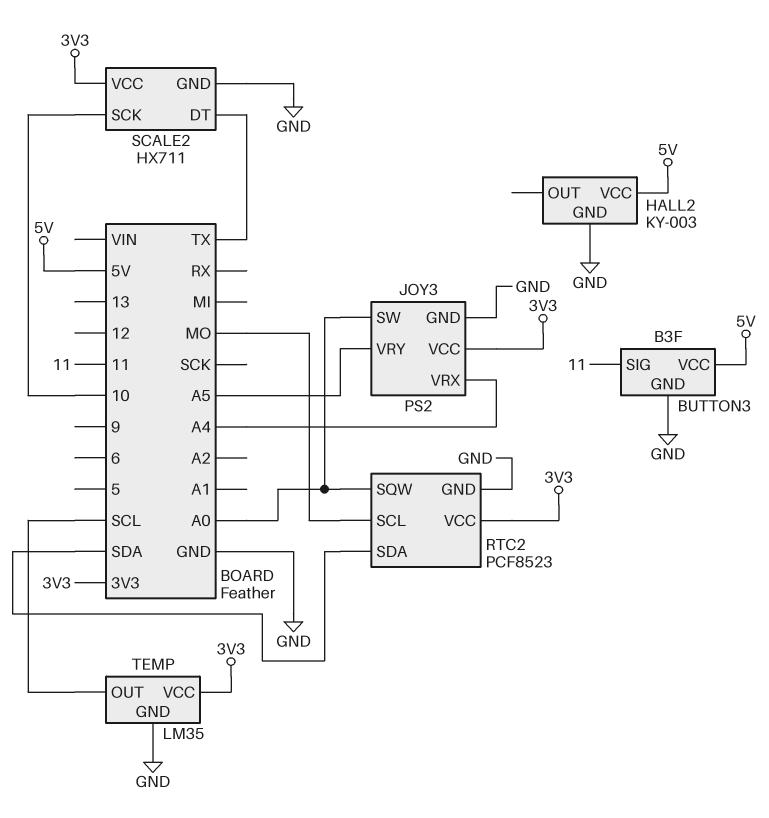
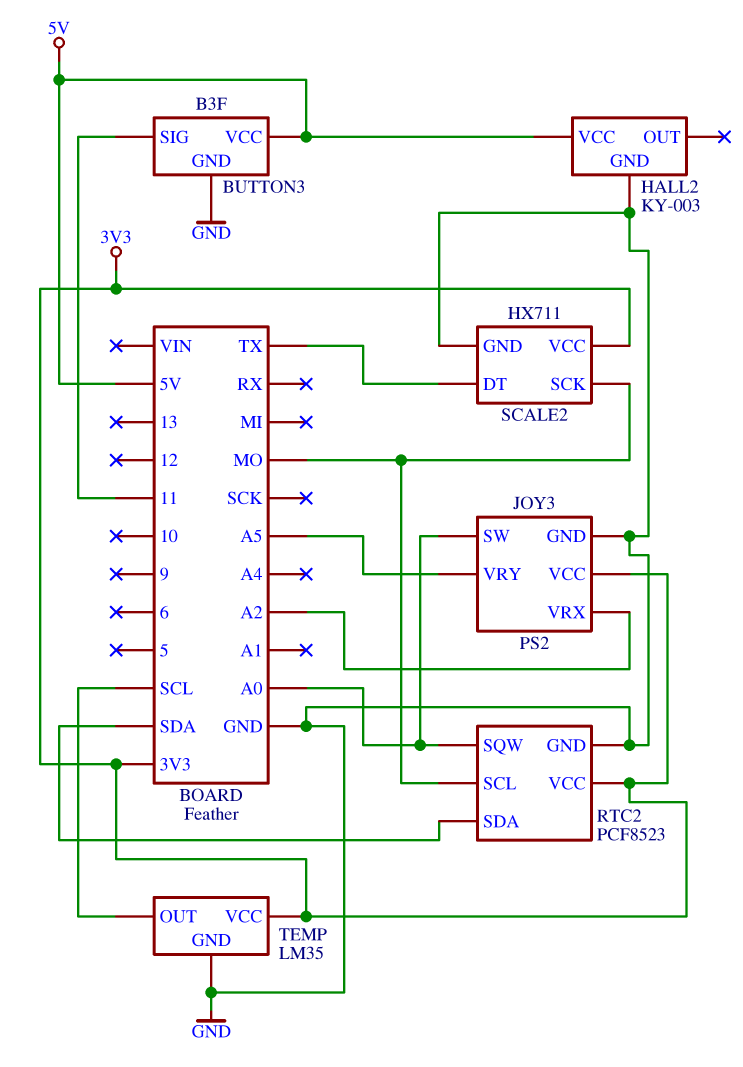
JOY3 pin VRX: A4 -> A2
SCALE2 pin SCK: 10 -> MO

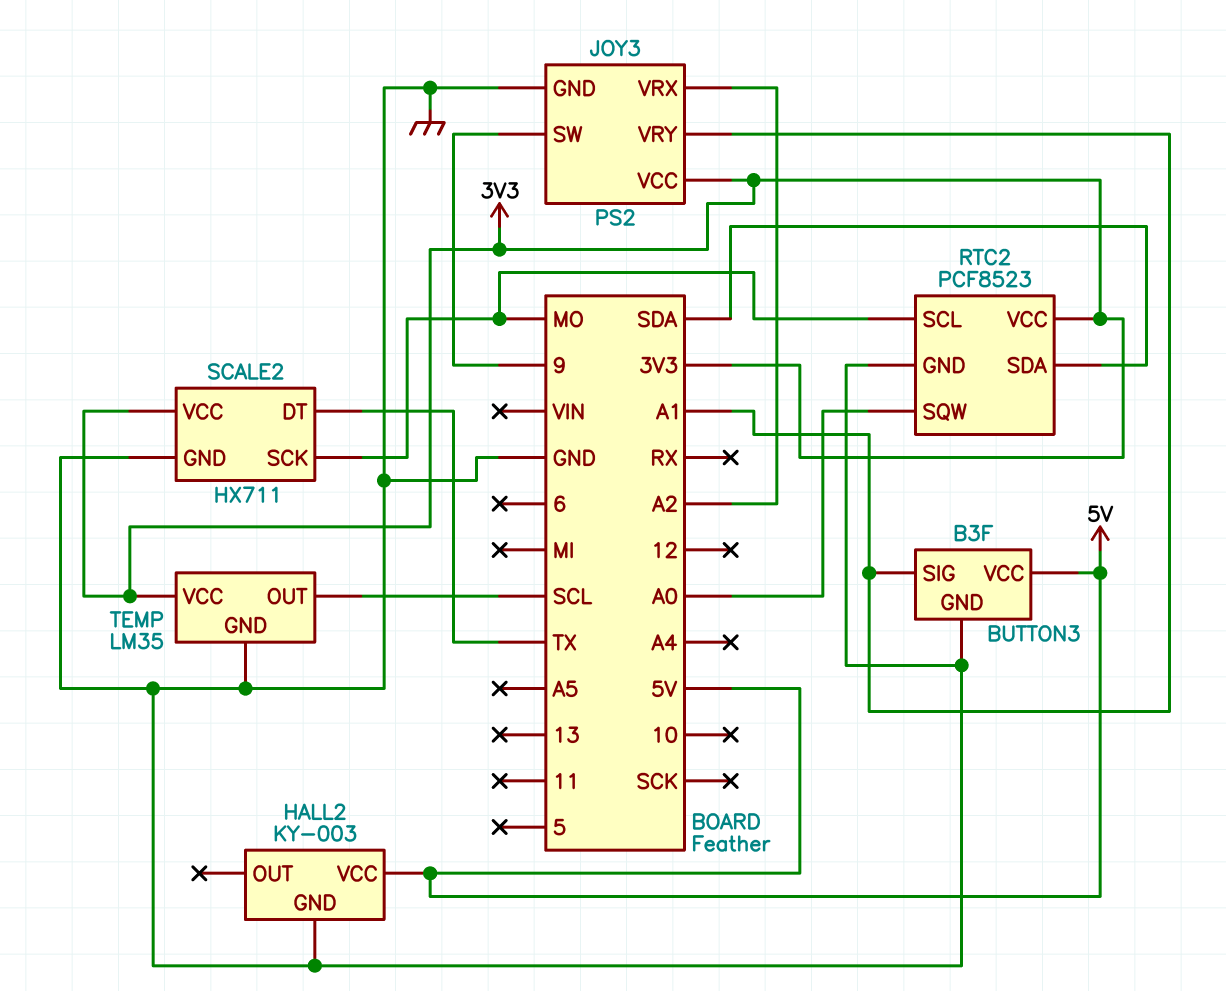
BUTTON3 pin SIG: 11 -> A1
JOY3 pin SW: A0 -> 9
JOY3 pin VRY: A5 -> A1

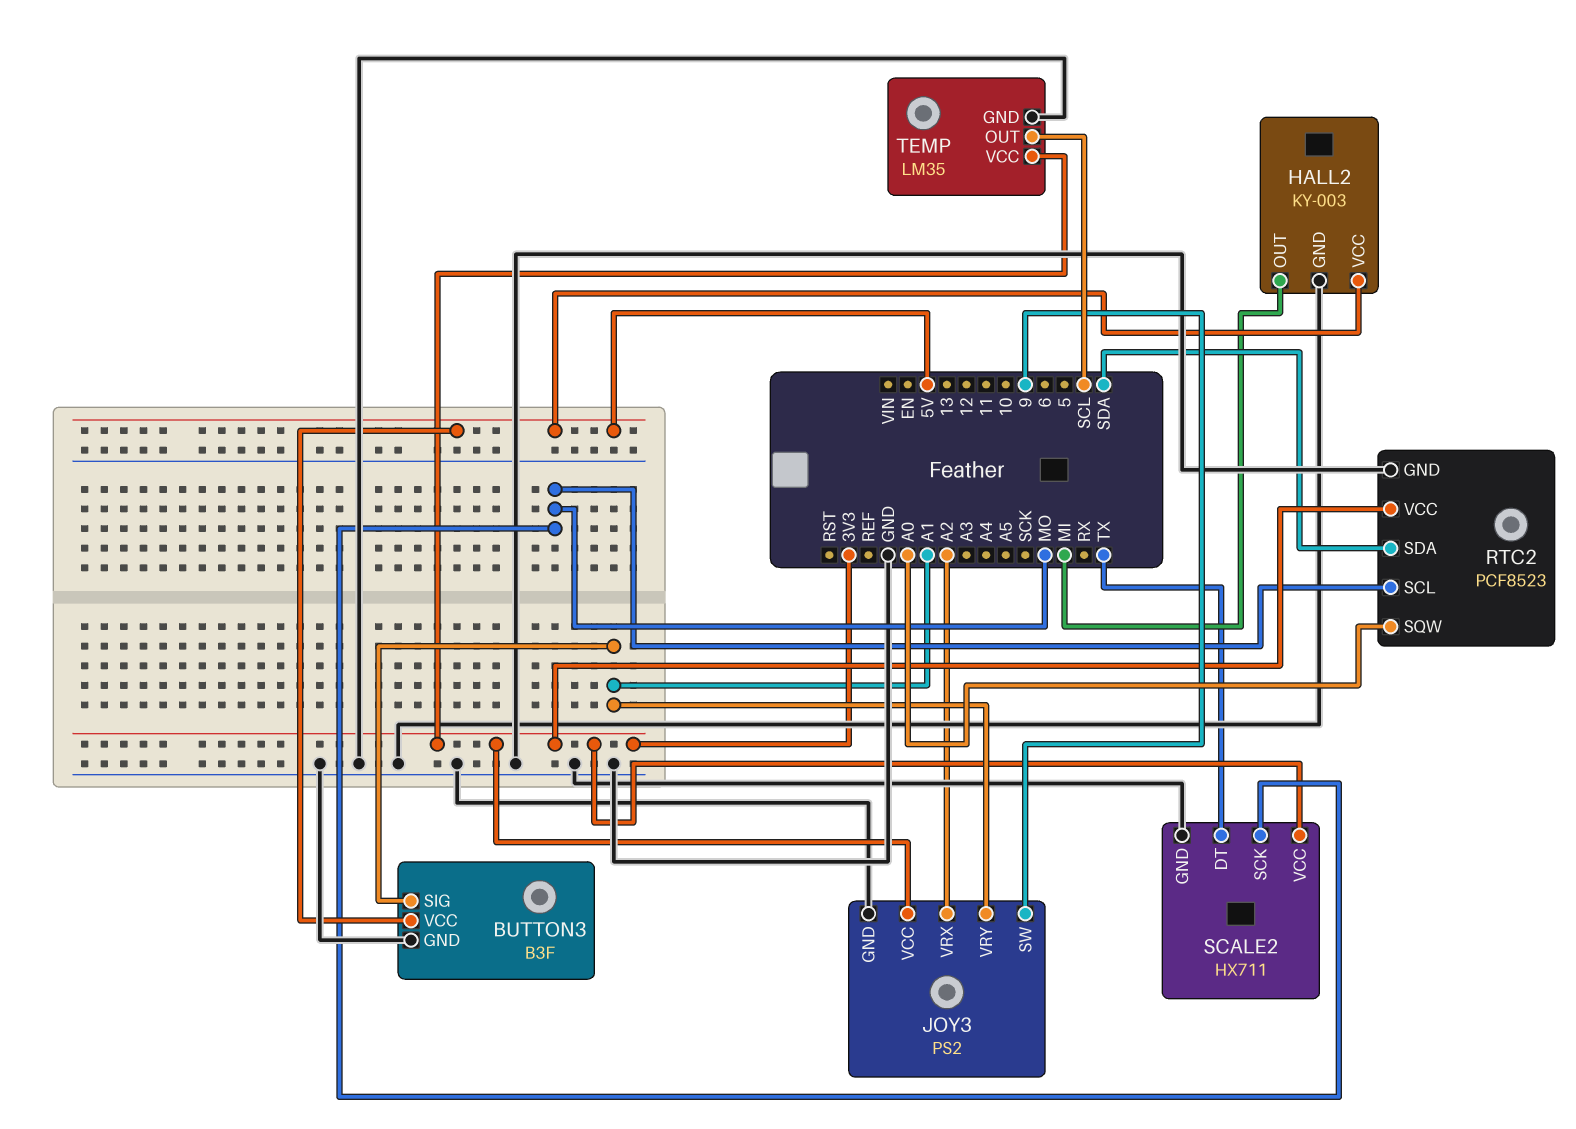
HALL2 pin OUT: none -> MI

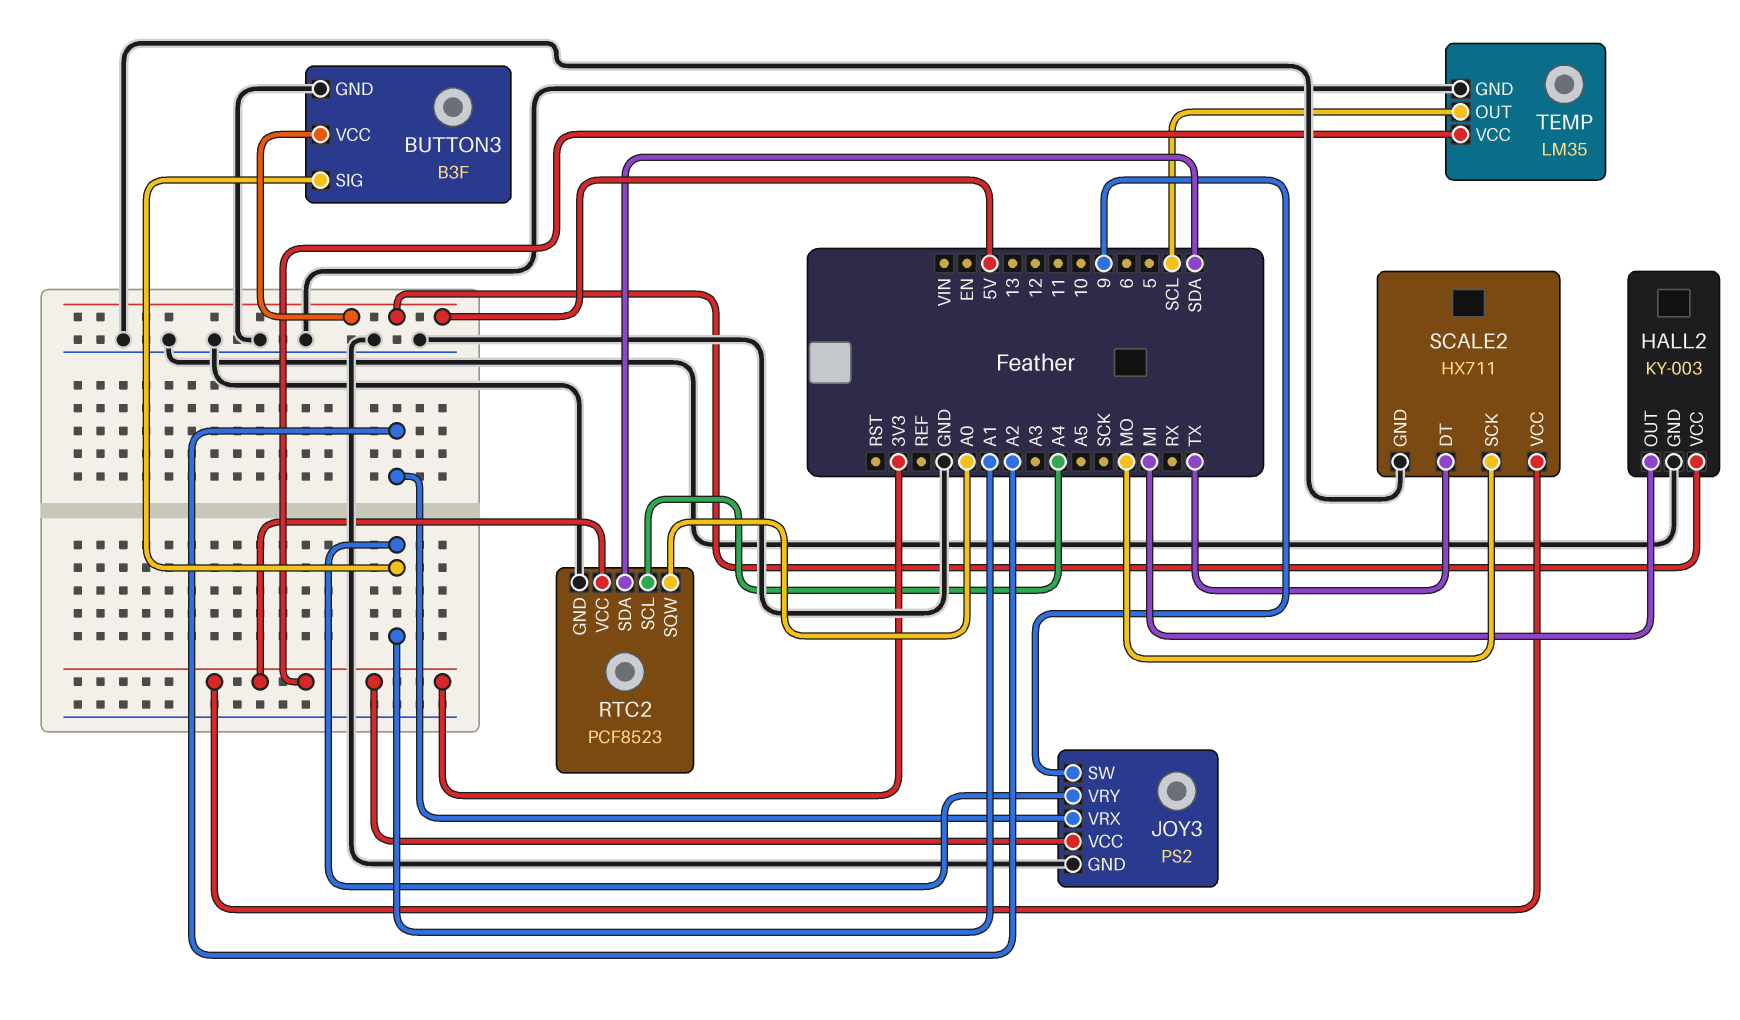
RTC2 pin SCL: MO -> A4

